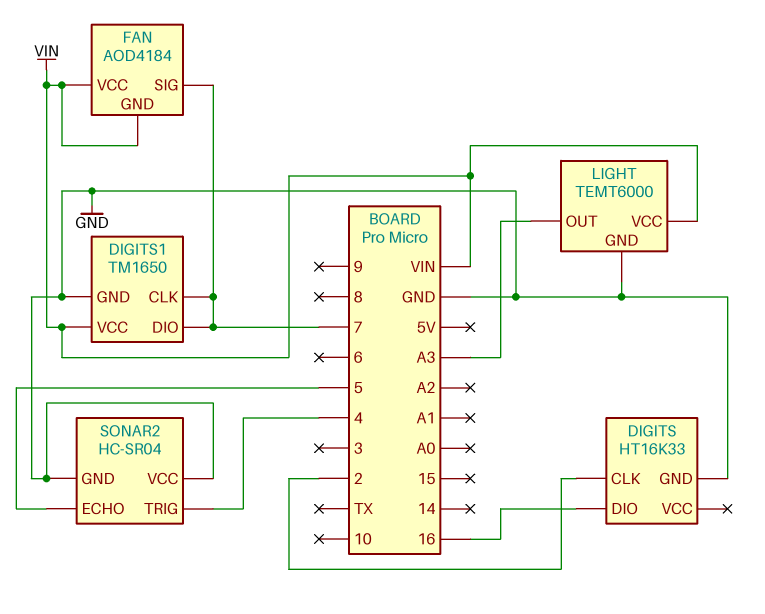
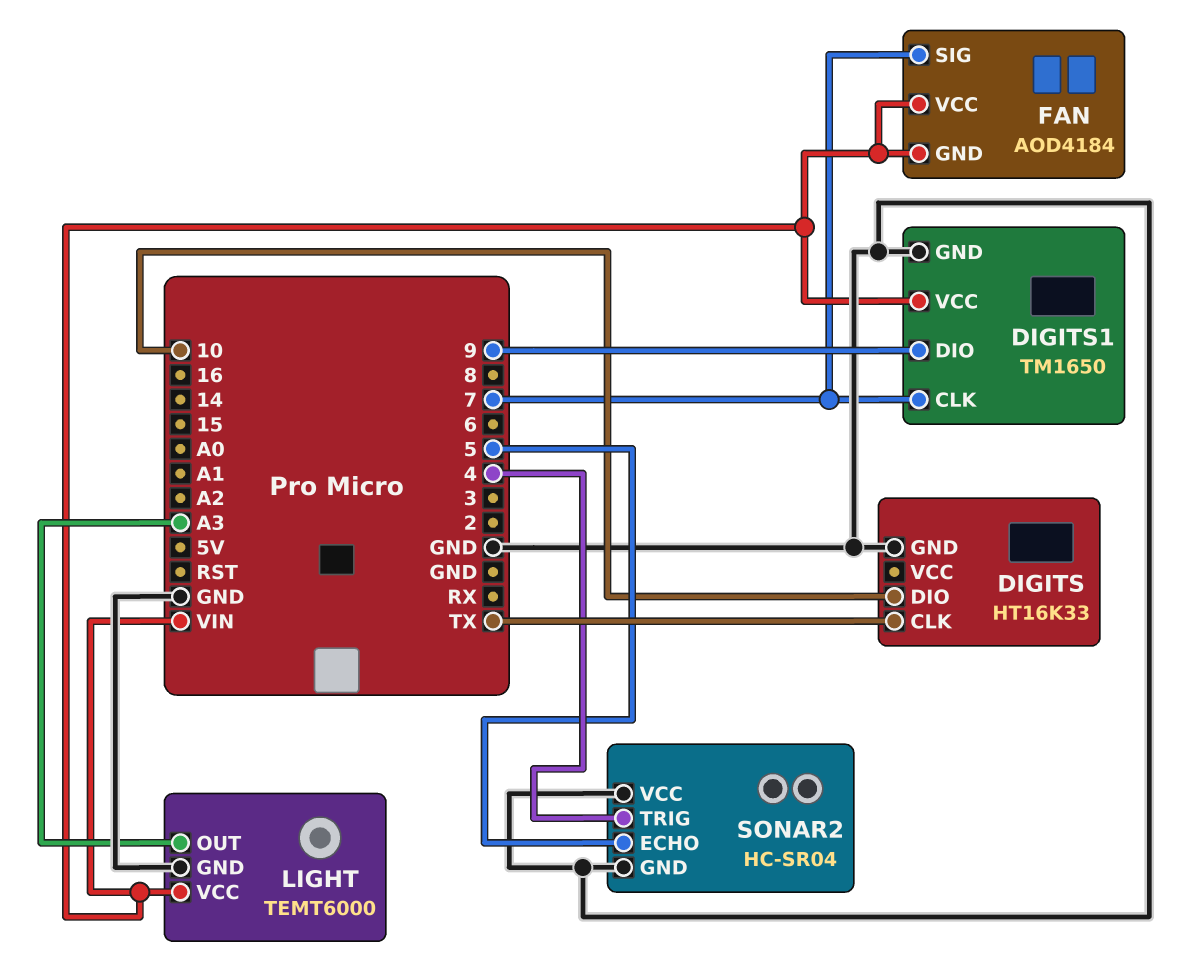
DIGITS pin CLK: 2 -> TX
DIGITS pin DIO: 16 -> 10
DIGITS1 pin DIO: 7 -> 9

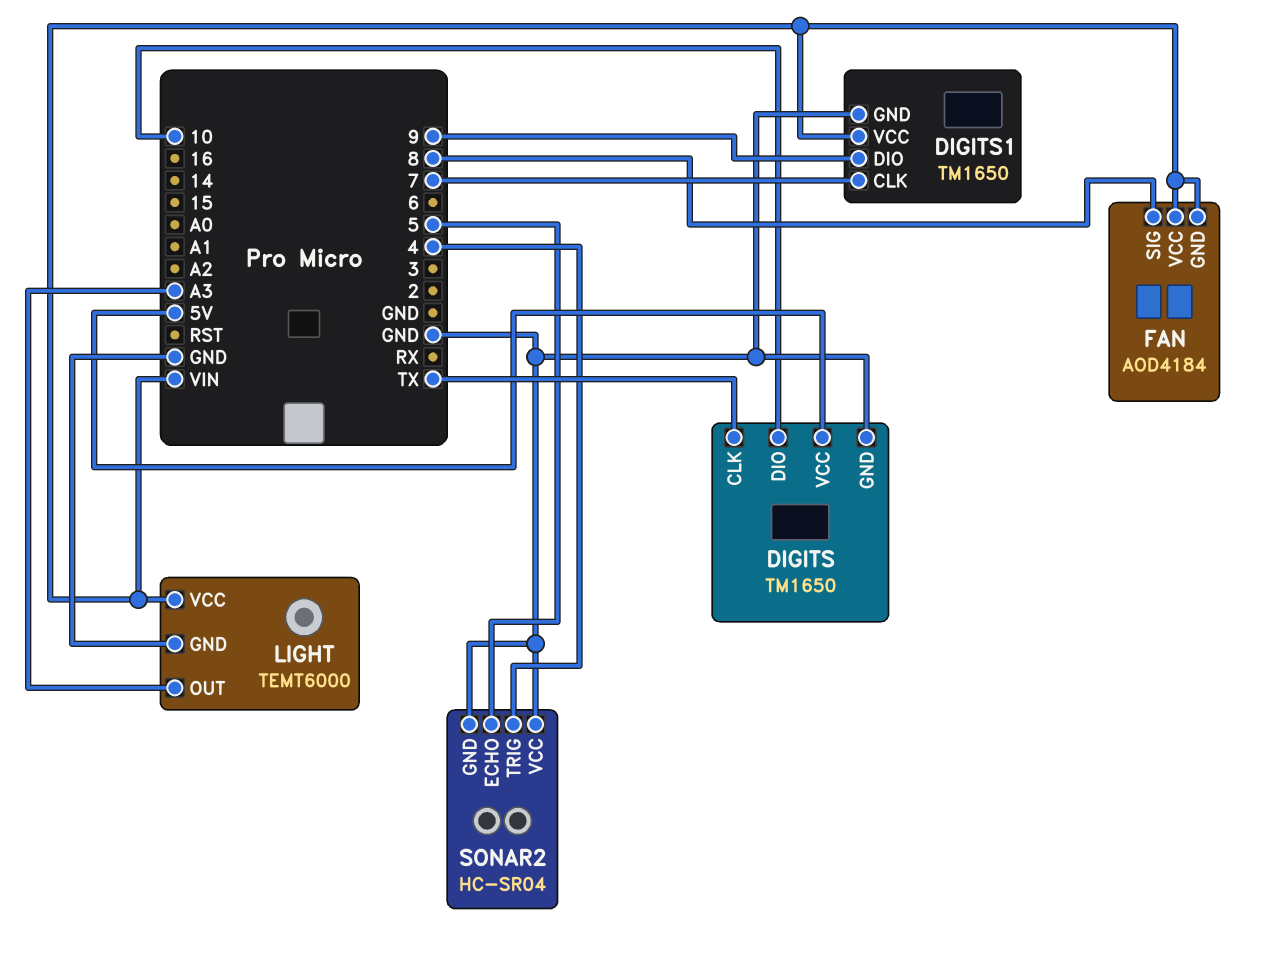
DIGITS: HT16K33 -> TM1650
DIGITS pin VCC: none -> 5V
FAN pin SIG: 7 -> 8

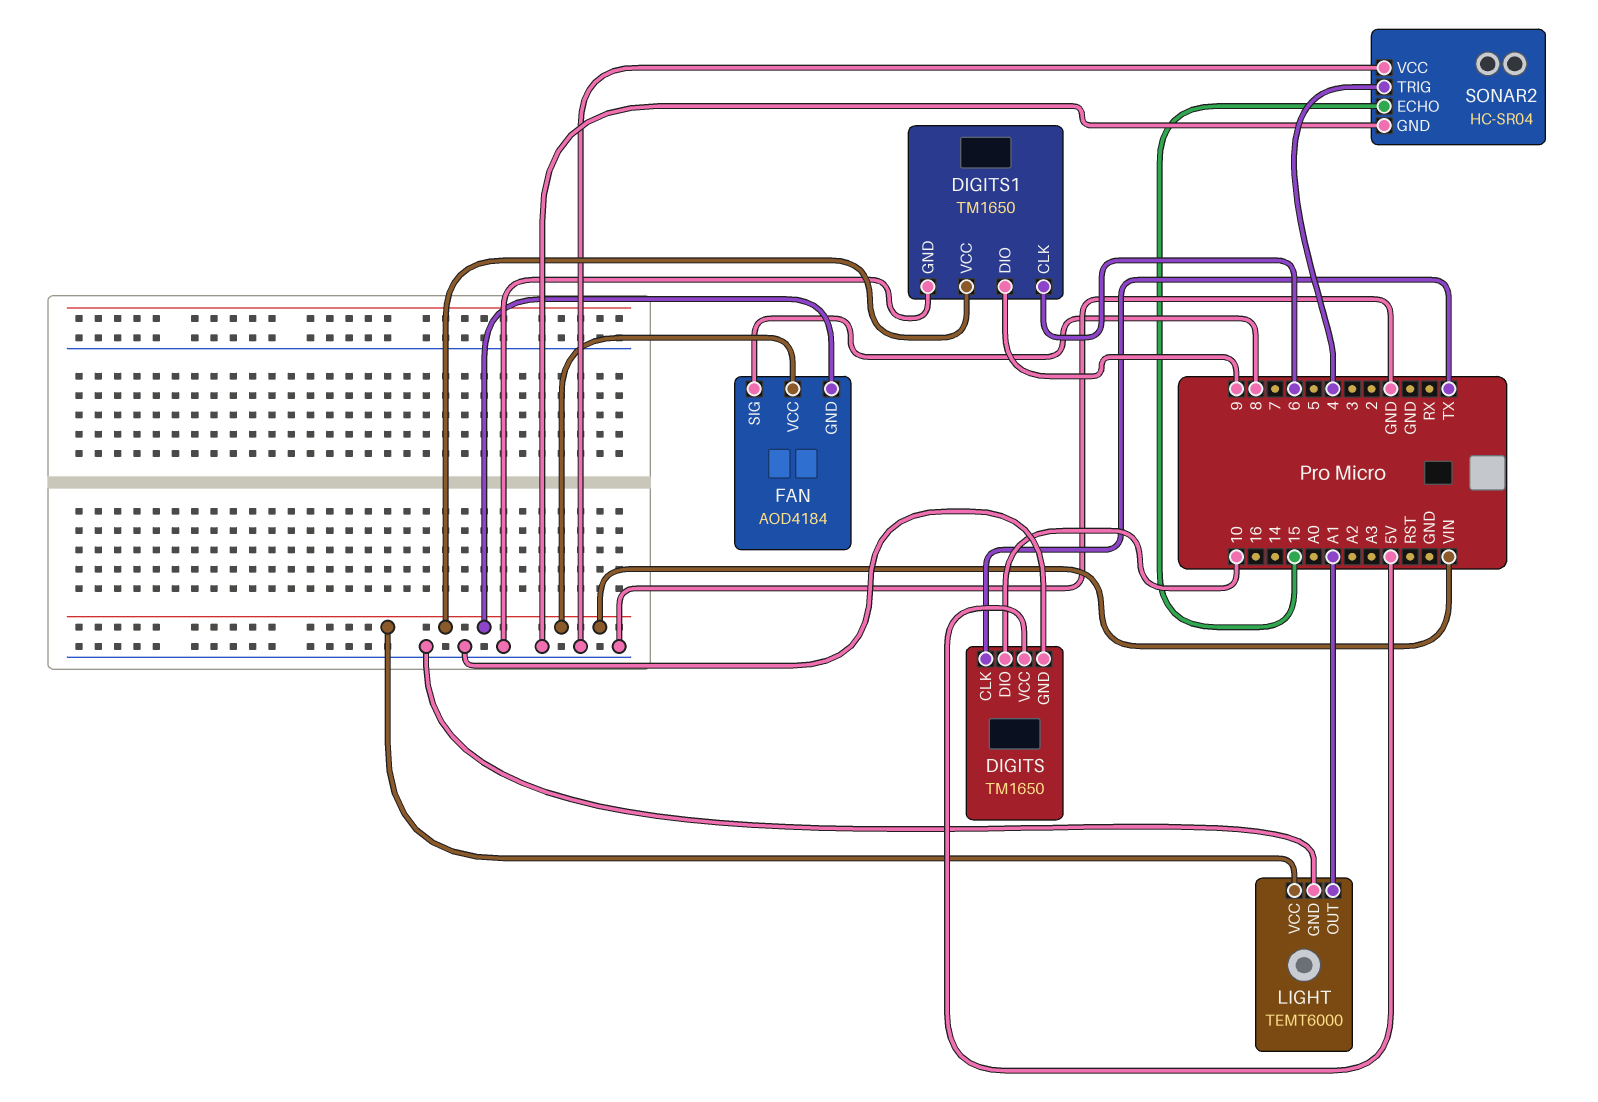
DIGITS1 pin CLK: 7 -> 6
LIGHT pin OUT: A3 -> A1
SONAR2 pin ECHO: 5 -> 15

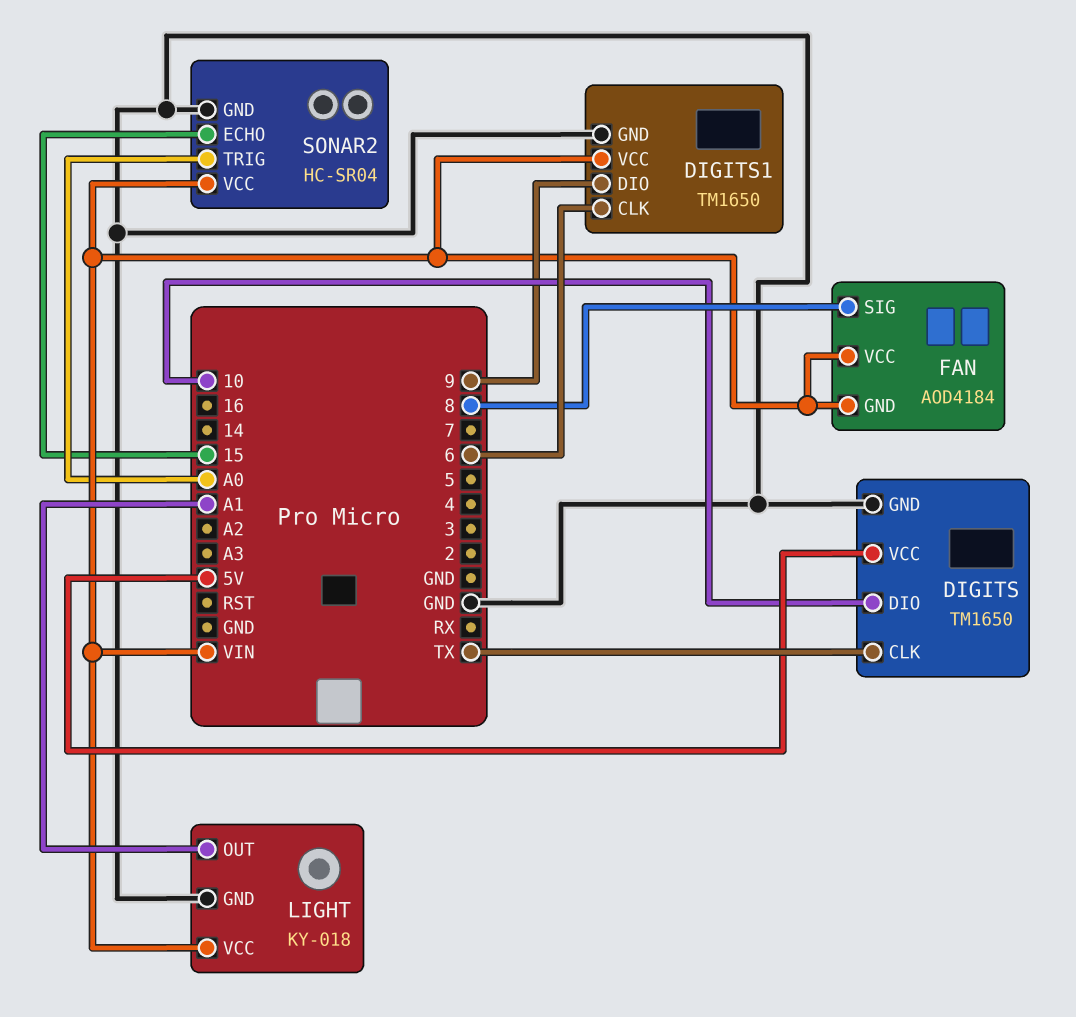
LIGHT: TEMT6000 -> KY-018
SONAR2 pin TRIG: 4 -> A0
SONAR2 pin VCC: GND -> VIN

